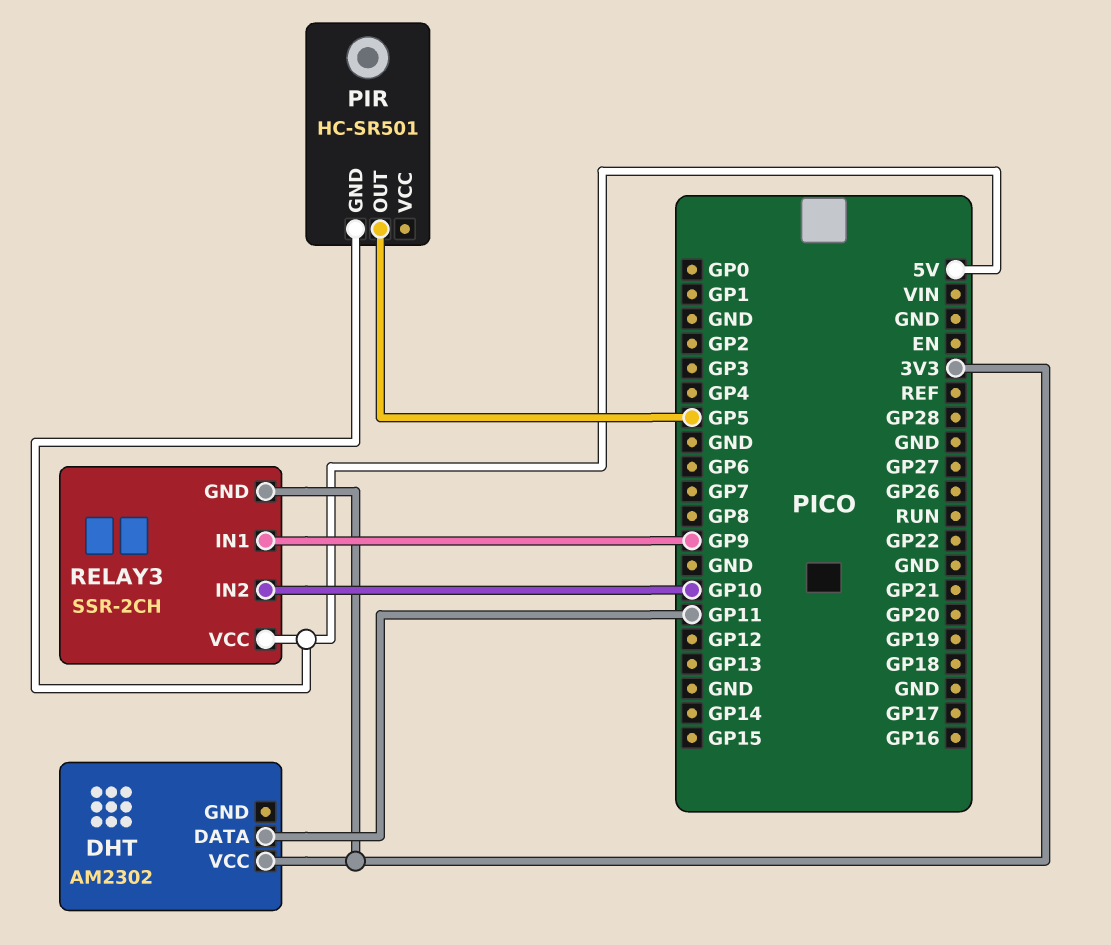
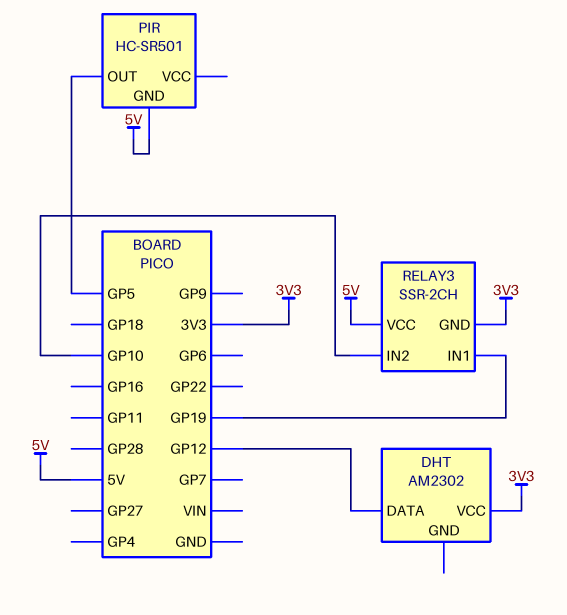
DHT pin DATA: GP11 -> GP12
RELAY3 pin IN1: GP9 -> GP19

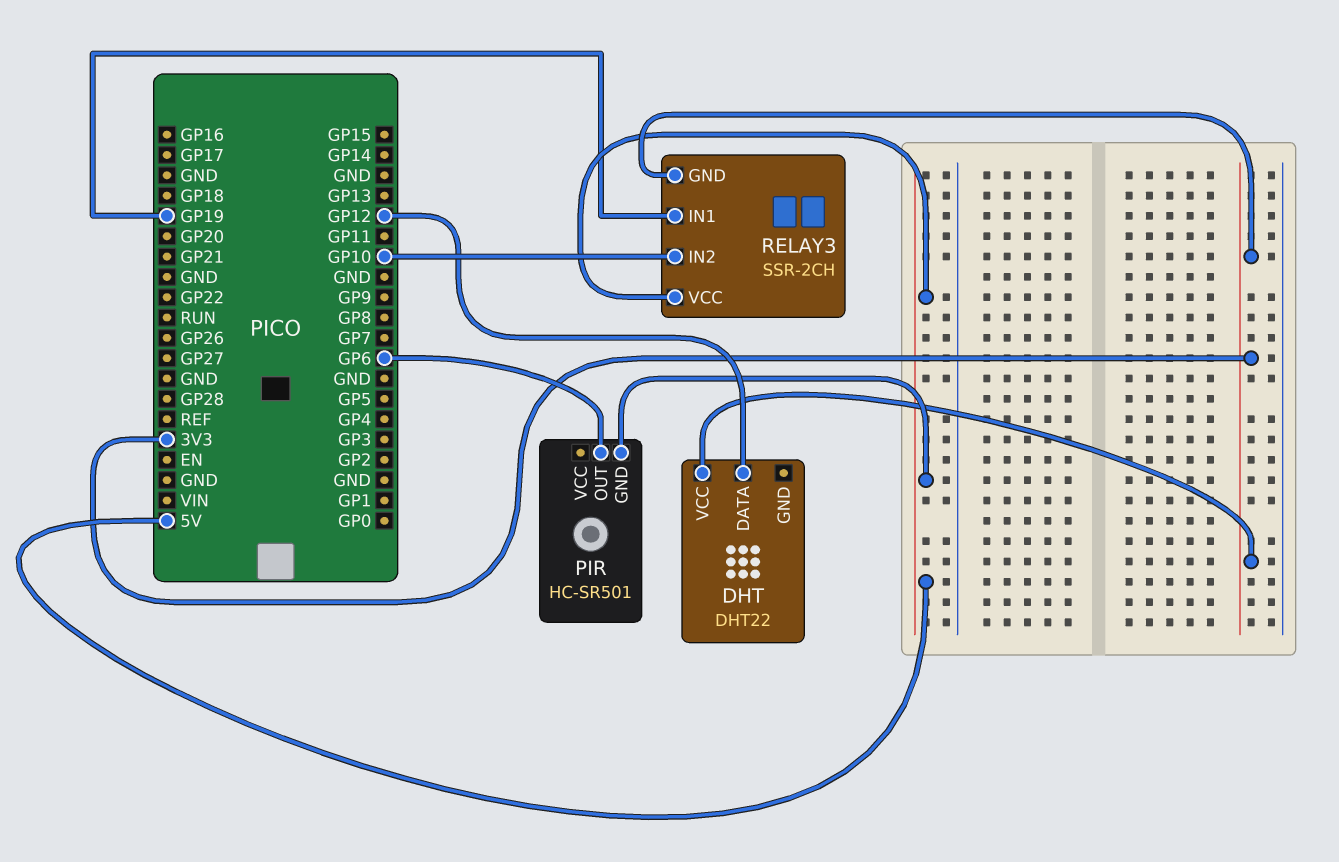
DHT: AM2302 -> DHT22
PIR pin OUT: GP5 -> GP6

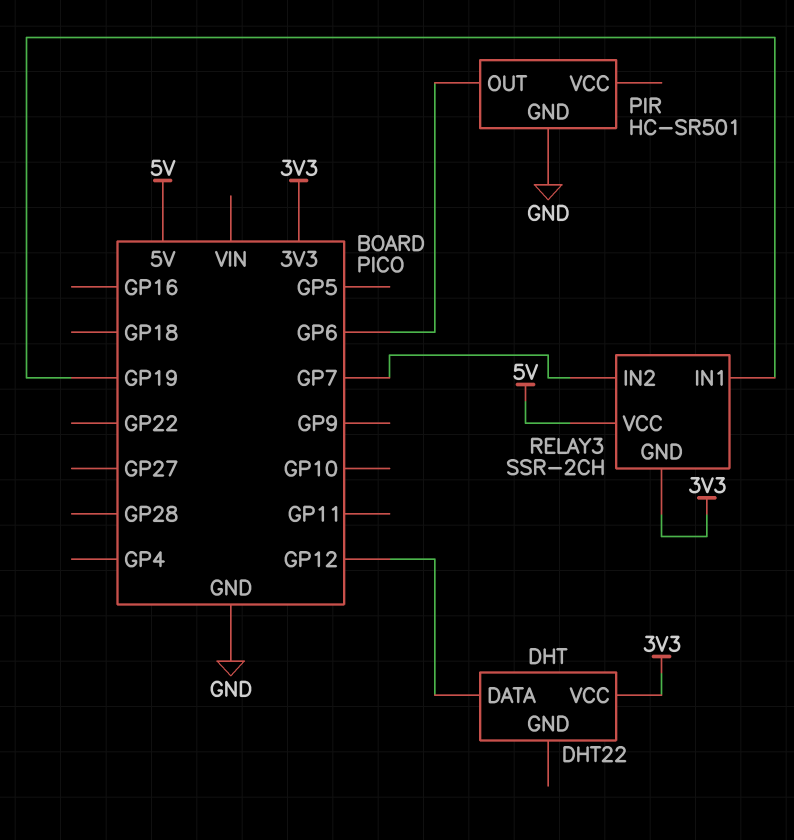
PIR pin GND: 5V -> GND
RELAY3 pin IN2: GP10 -> GP7

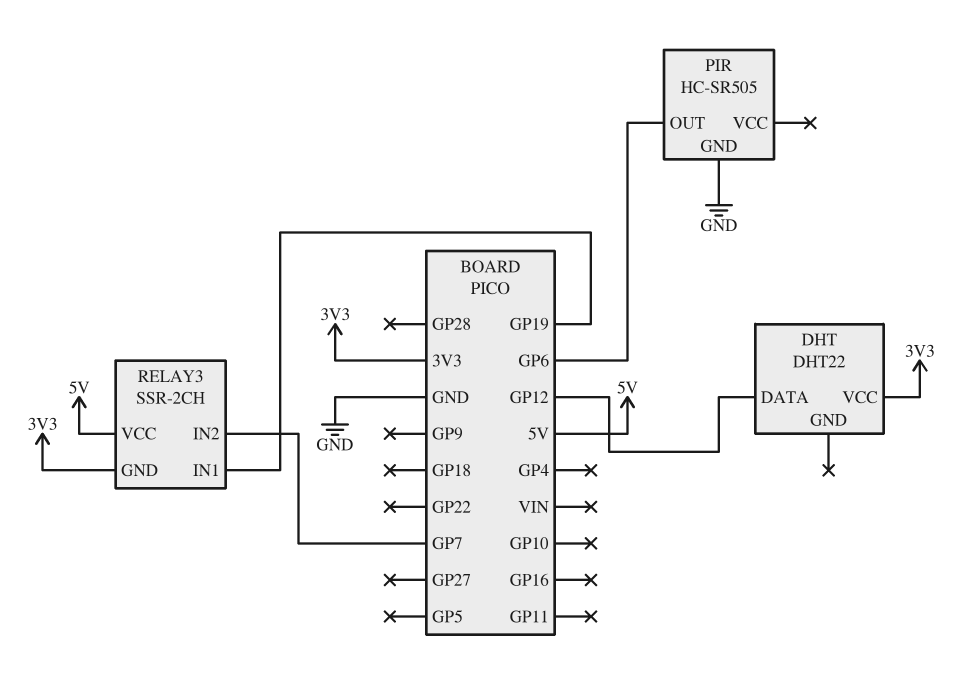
PIR: HC-SR501 -> HC-SR505

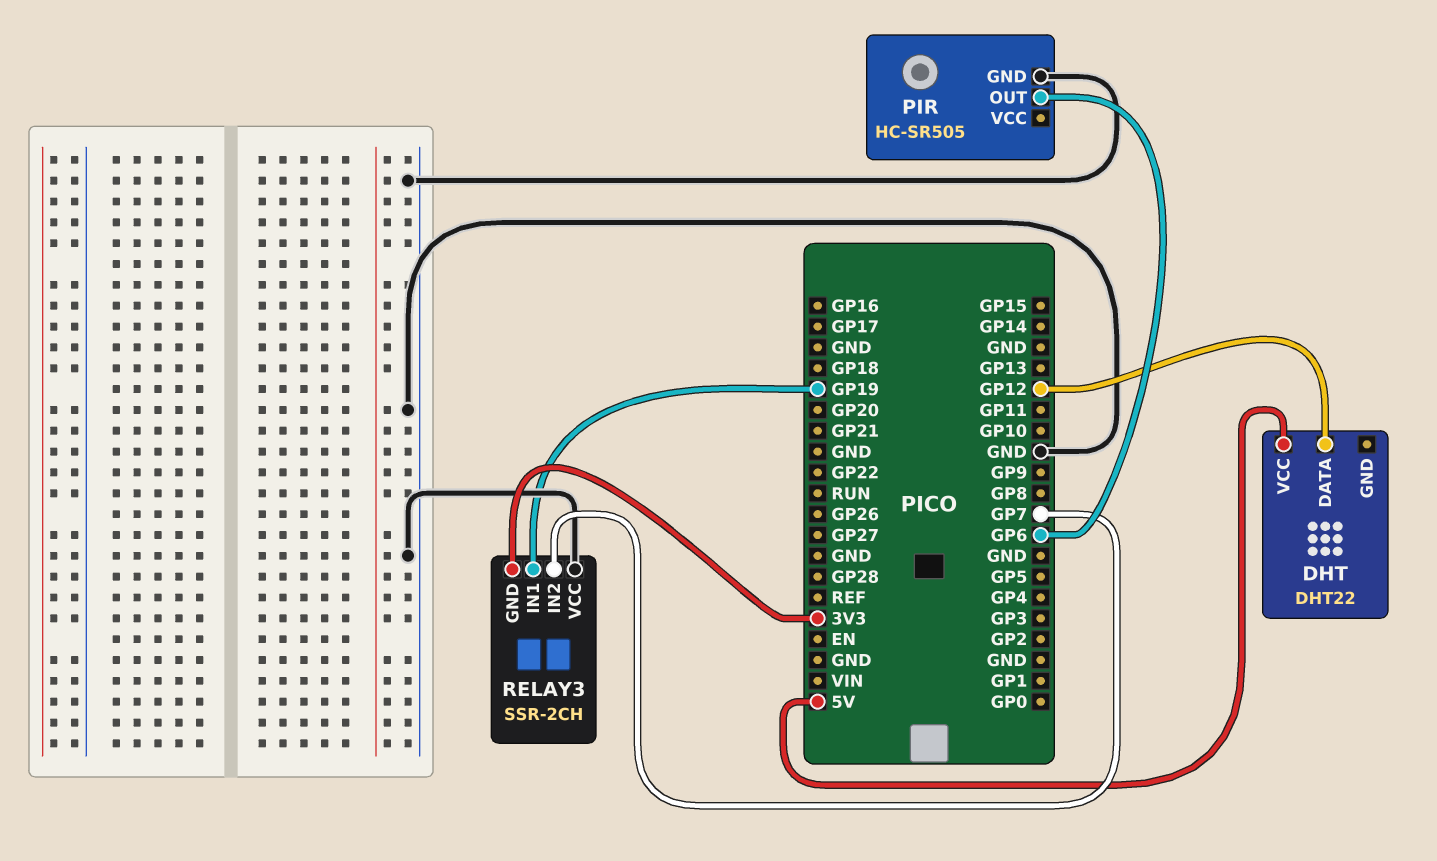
DHT pin VCC: 3V3 -> 5V
RELAY3 pin VCC: 5V -> GND

